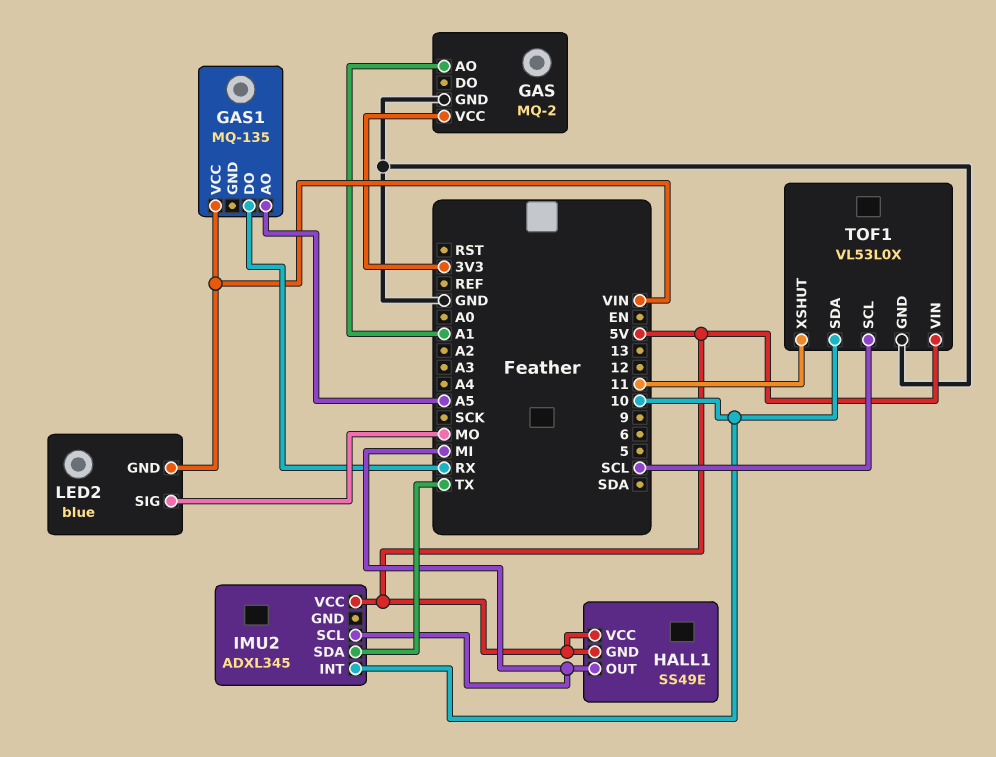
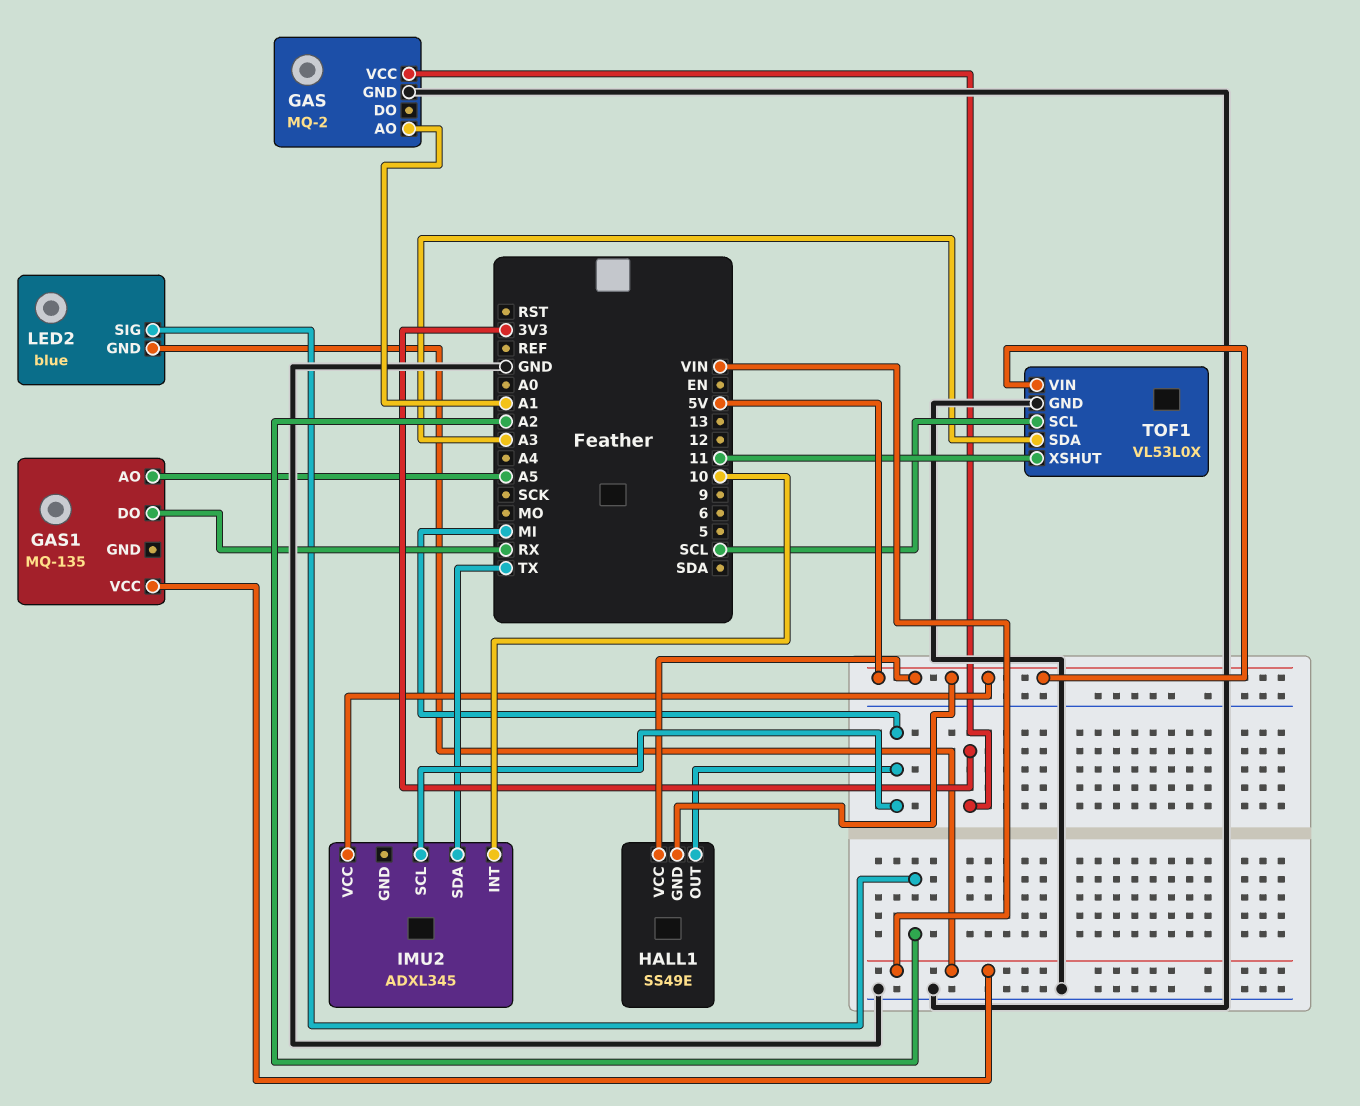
LED2 pin SIG: MO -> A2
TOF1 pin SDA: 10 -> A3

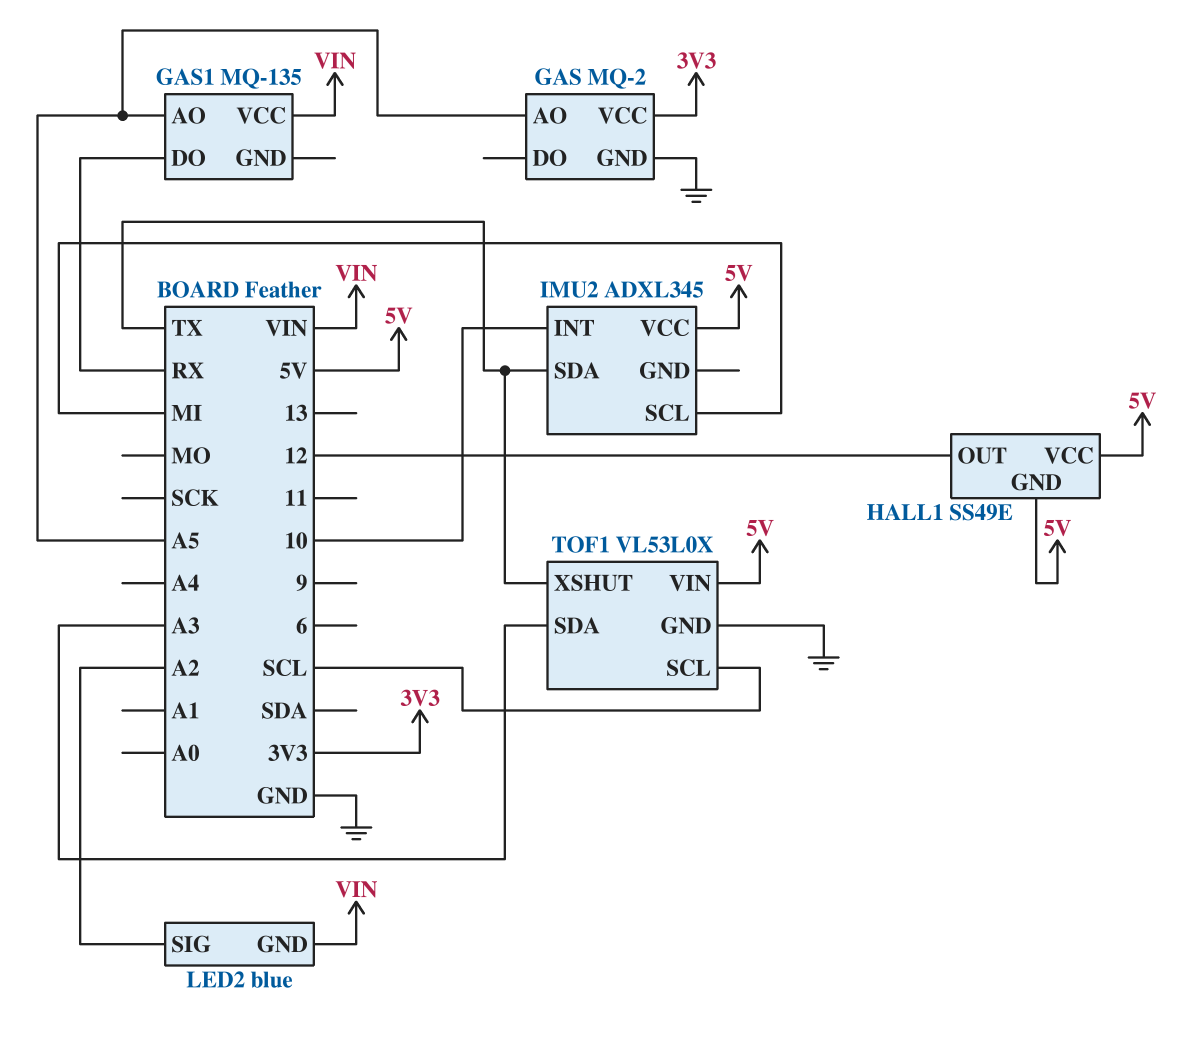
GAS pin AO: A1 -> A5
HALL1 pin OUT: MI -> 12
TOF1 pin XSHUT: 11 -> TX

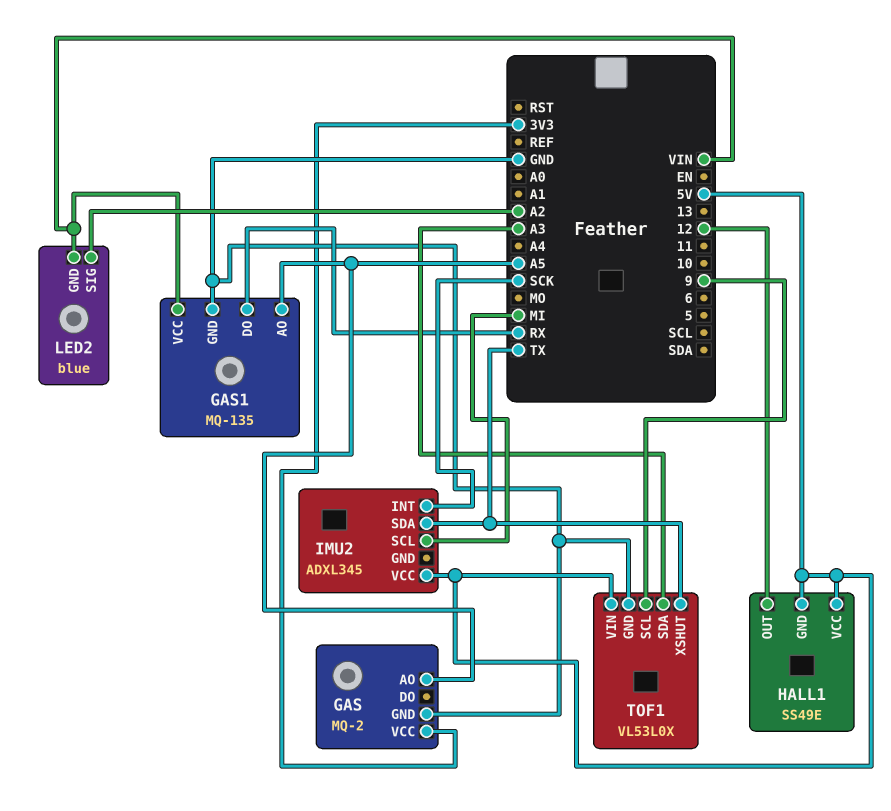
GAS1 pin GND: none -> GND
IMU2 pin INT: 10 -> SCK
TOF1 pin SCL: SCL -> 9

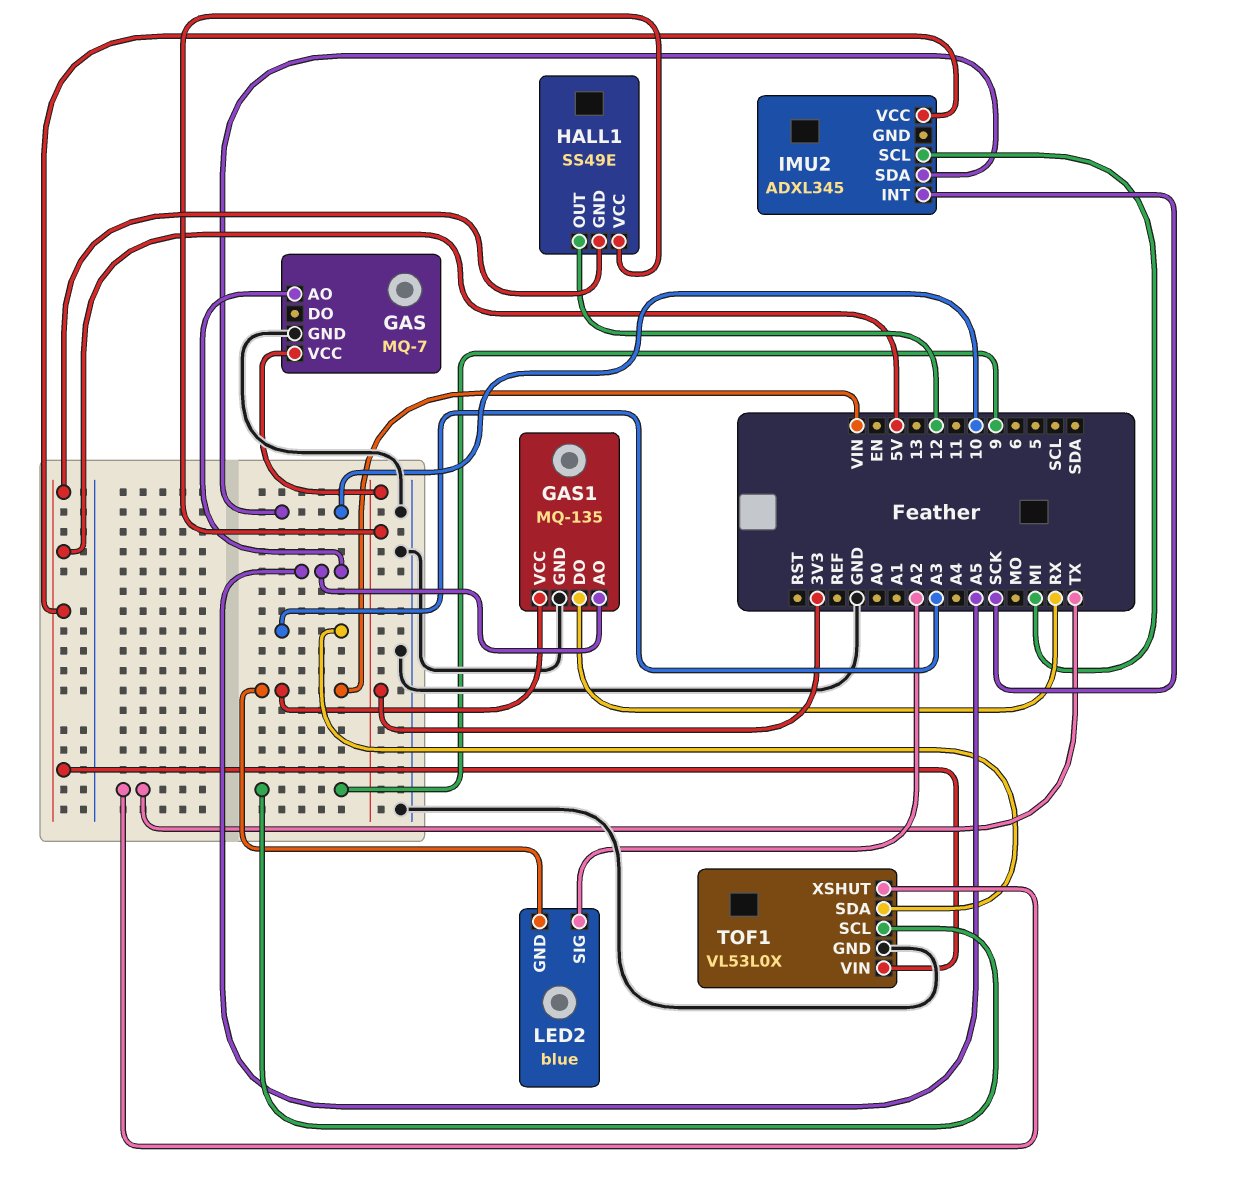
GAS: MQ-2 -> MQ-7
HALL1 pin VCC: 5V -> 3V3
IMU2 pin SDA: TX -> 10

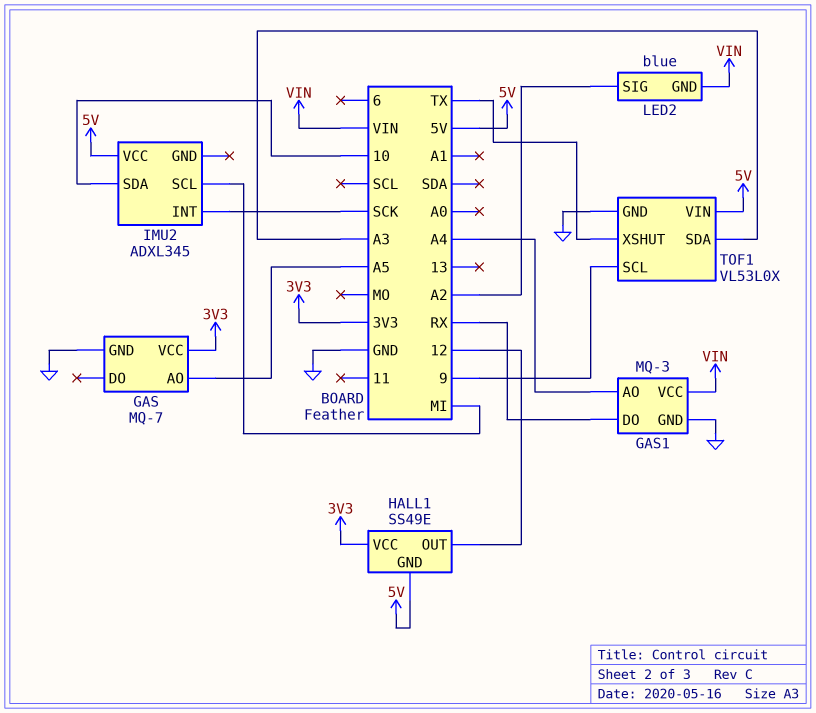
GAS1: MQ-135 -> MQ-3
GAS1 pin AO: A5 -> A4

